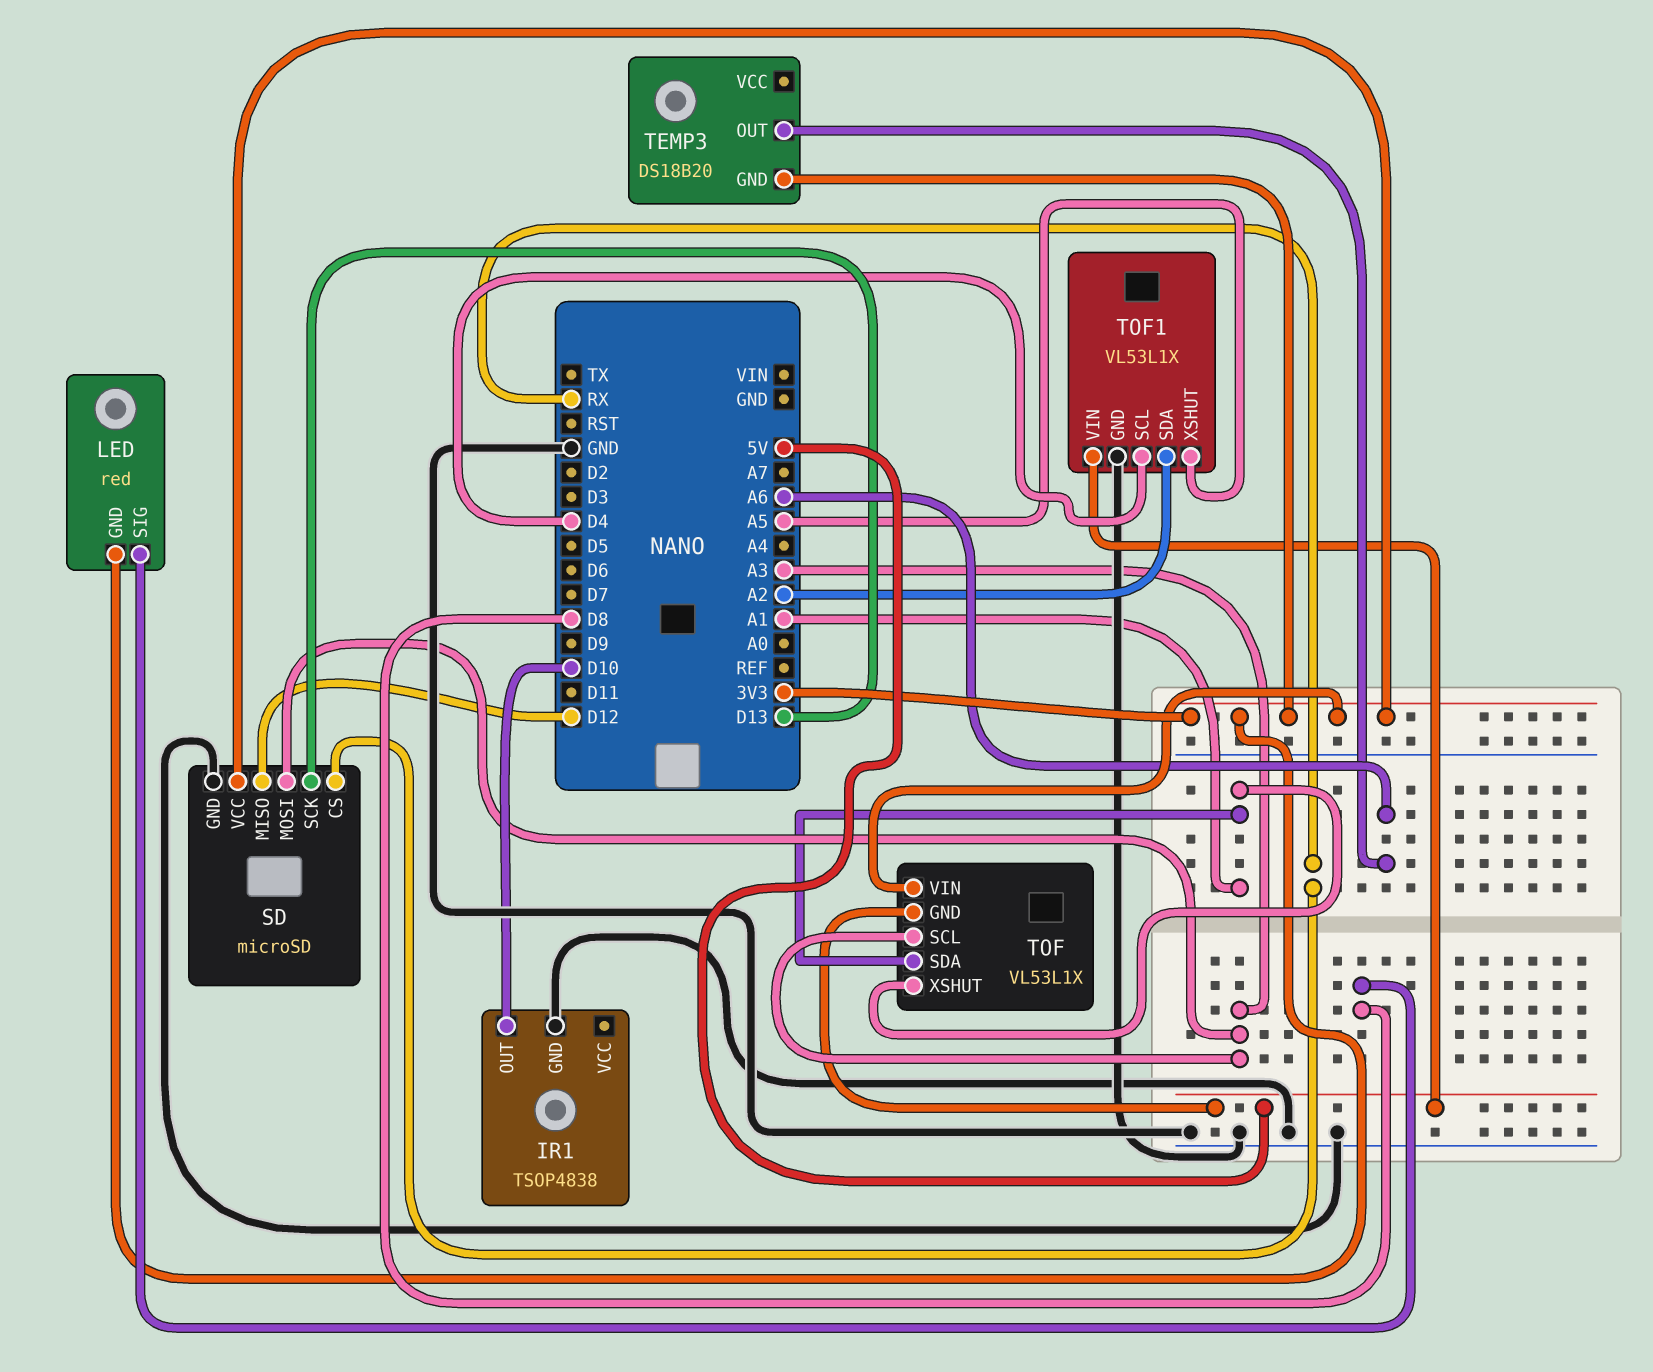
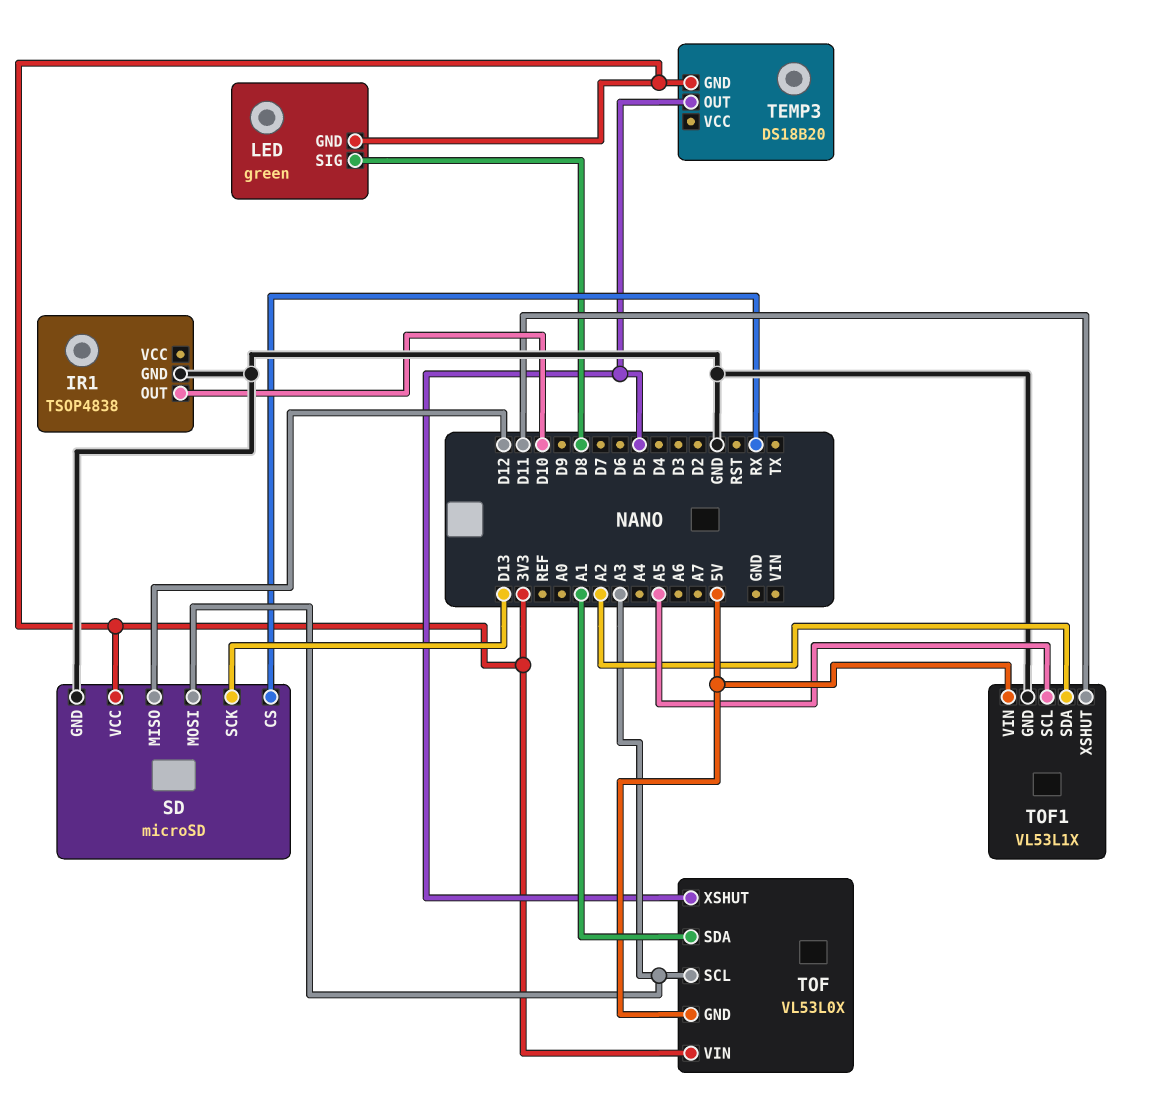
LED: red -> green
TEMP3 pin OUT: A6 -> D5
TOF: VL53L1X -> VL53L0X
TOF pin XSHUT: A1 -> D5
TOF1 pin SCL: D4 -> A5
TOF1 pin XSHUT: A5 -> D11

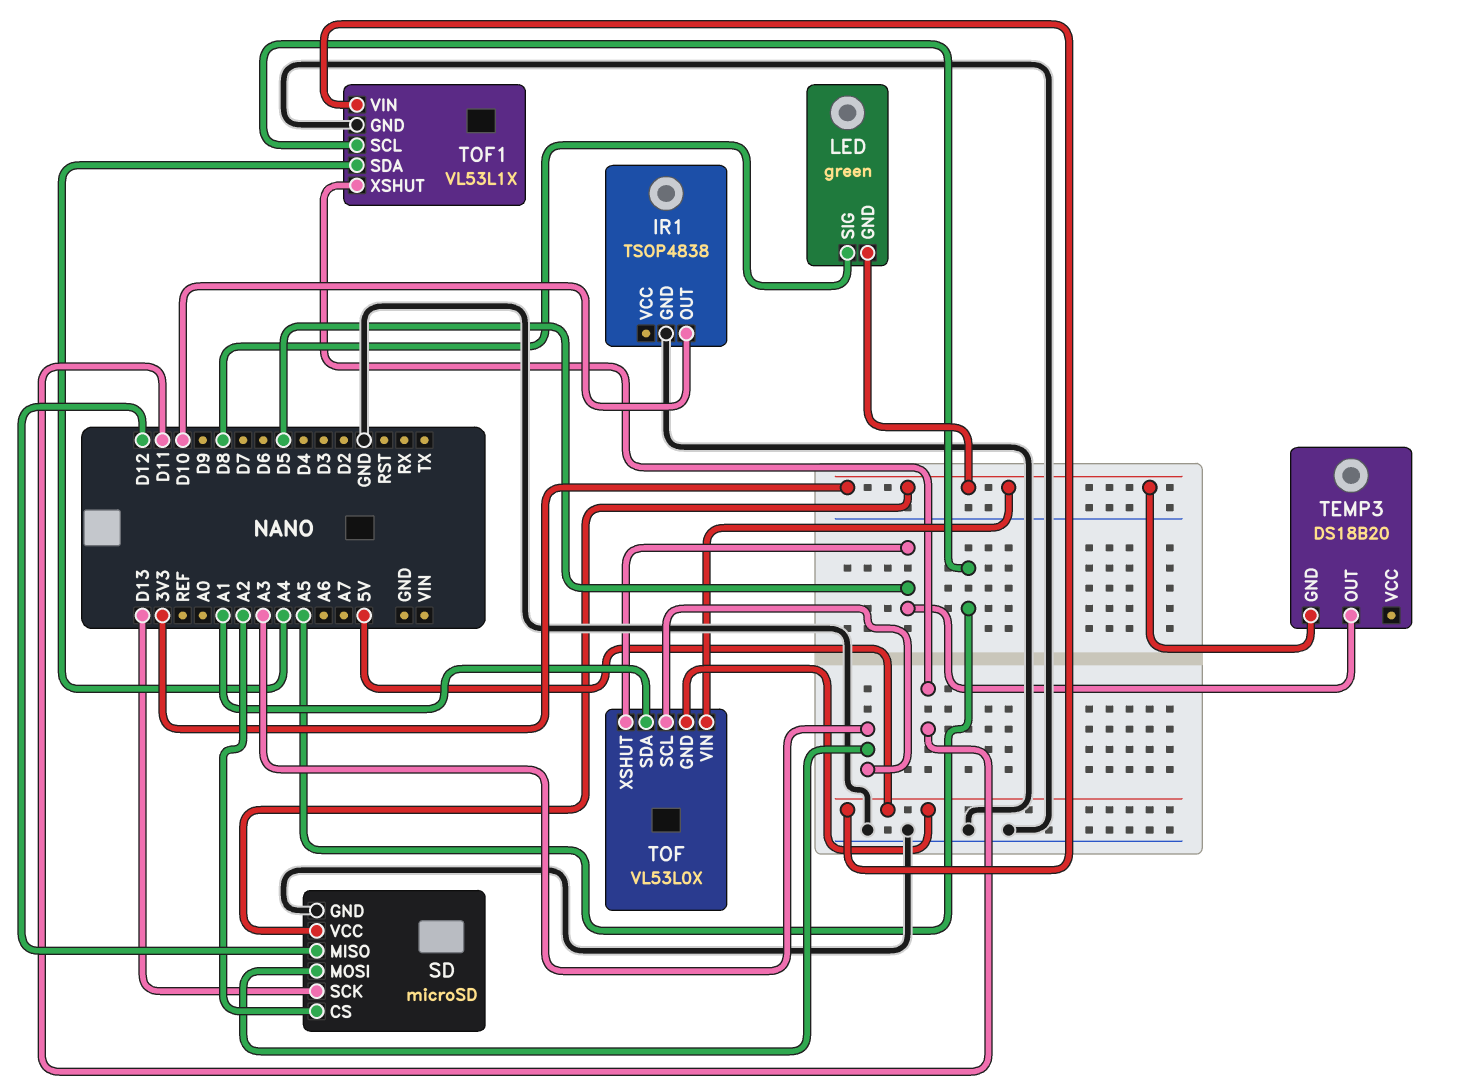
SD pin CS: RX -> A2
TOF1 pin SDA: A2 -> A4

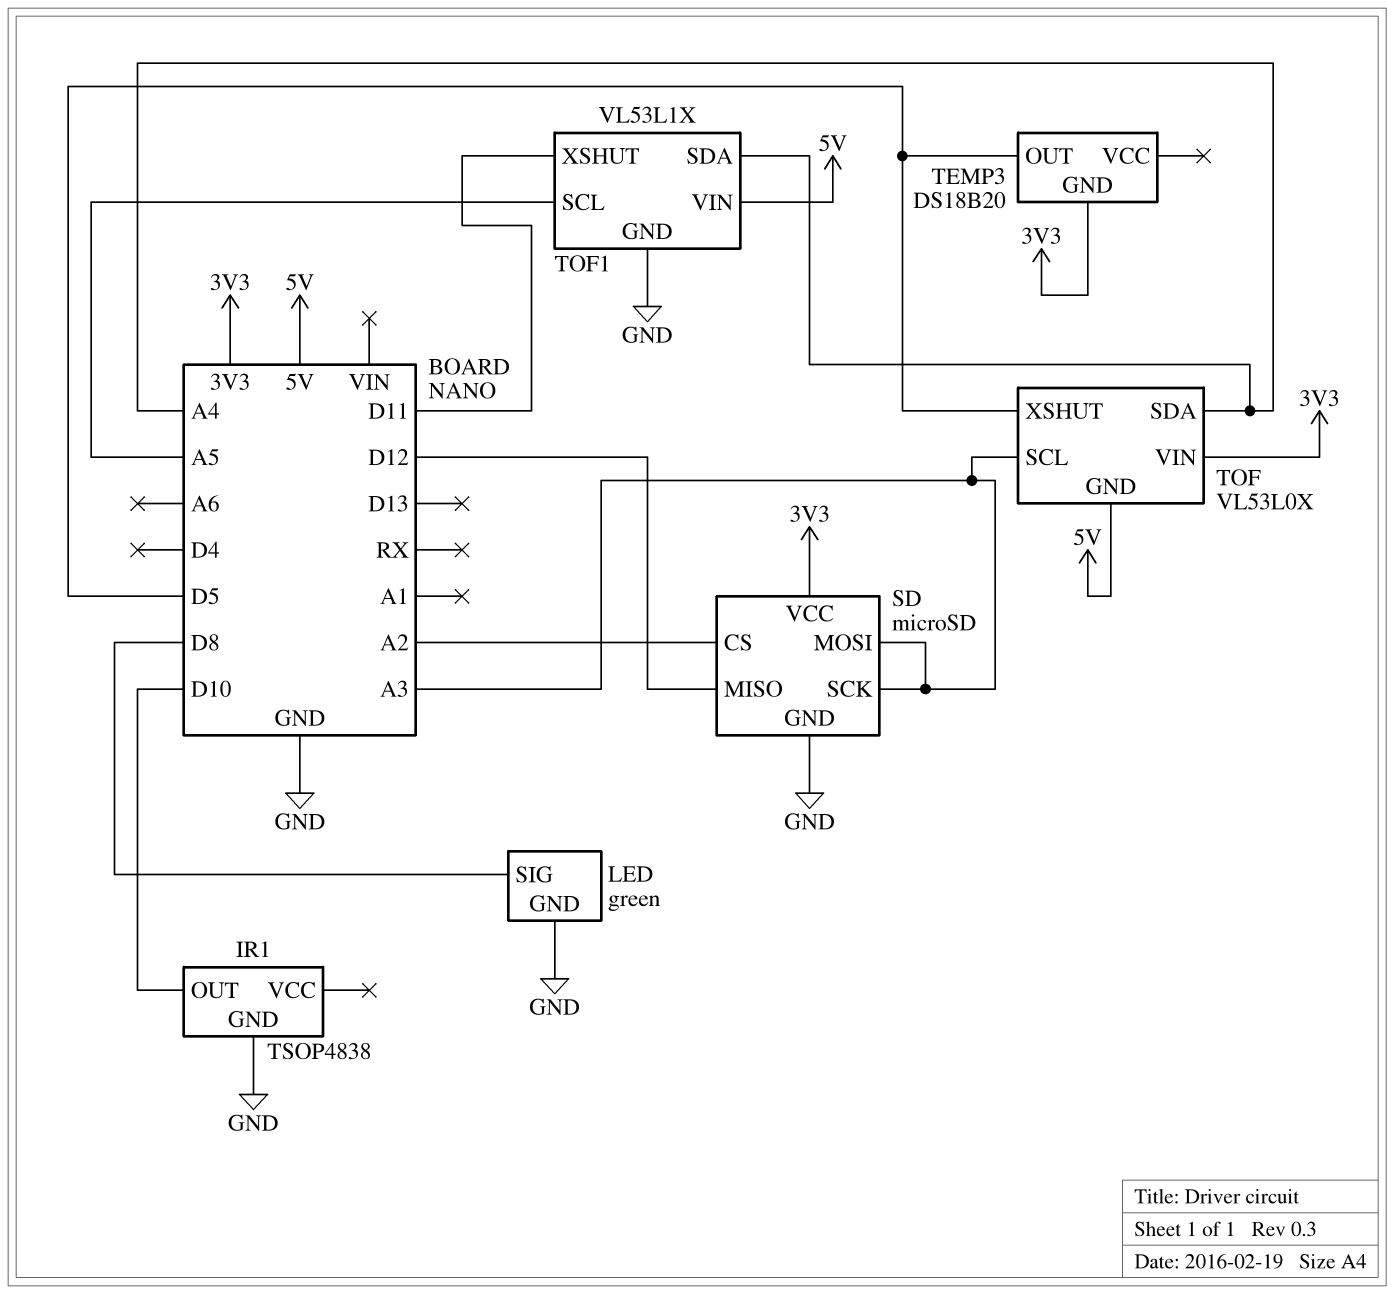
LED pin GND: 3V3 -> GND
SD pin SCK: D13 -> A3
TOF pin SDA: A1 -> A4

